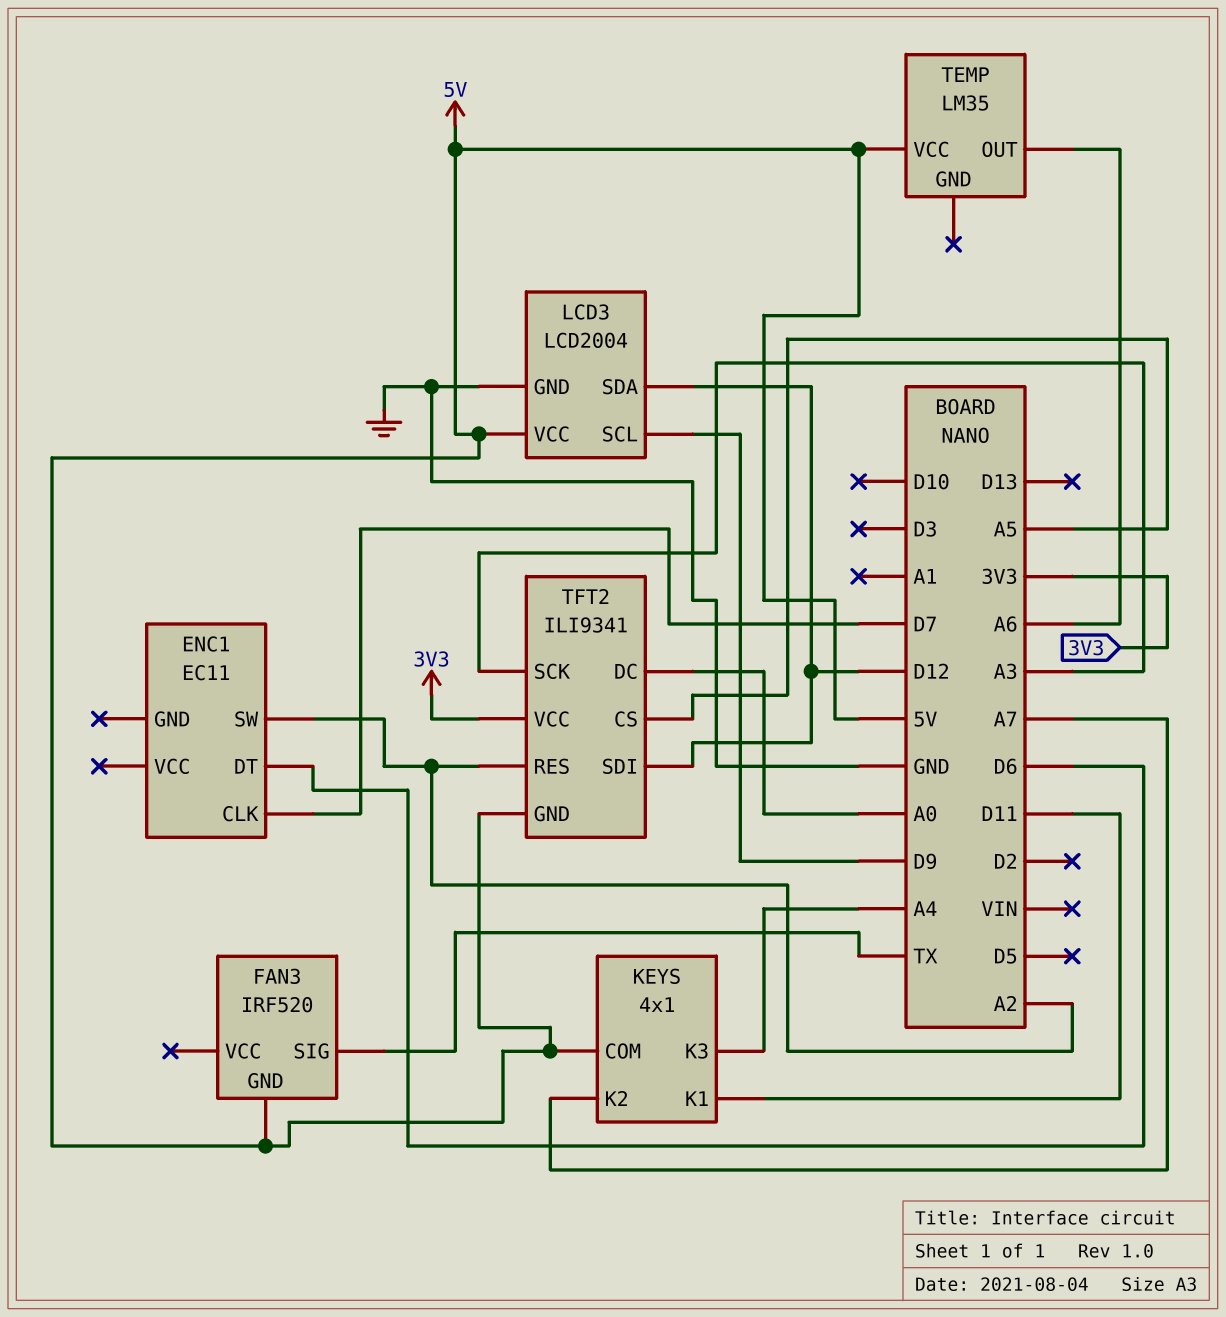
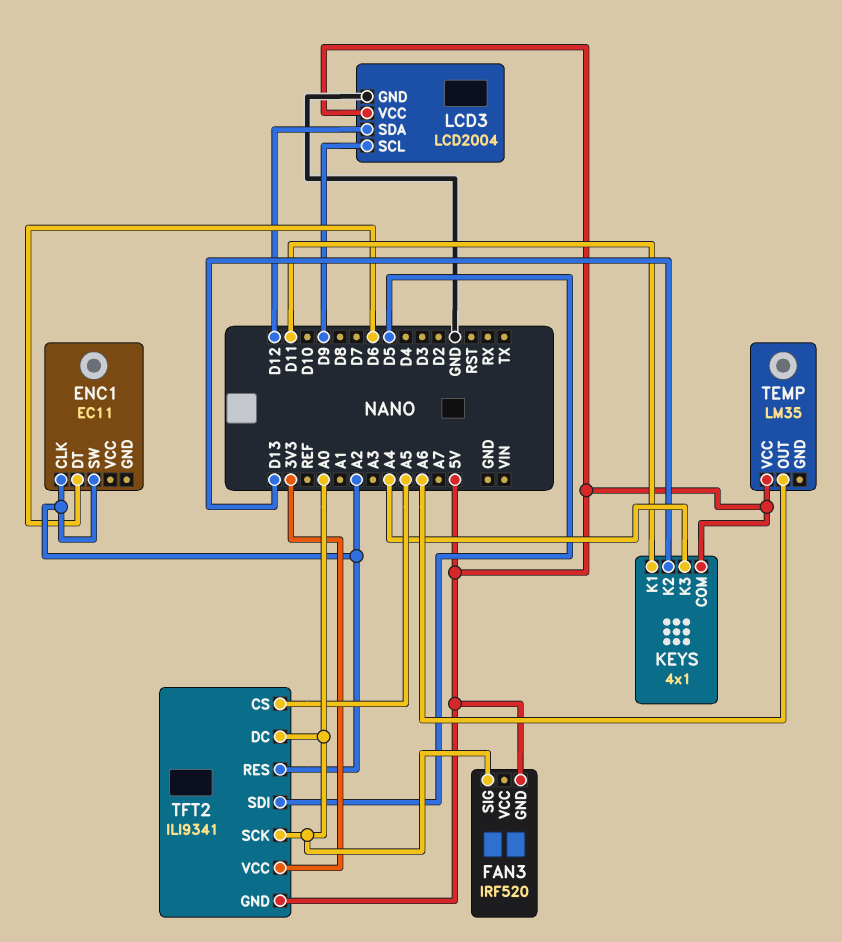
ENC1 pin CLK: D7 -> A2
FAN3 pin SIG: TX -> A0
KEYS pin K2: A7 -> D13
TFT2 pin SCK: A3 -> A0
TFT2 pin SDI: D12 -> D5

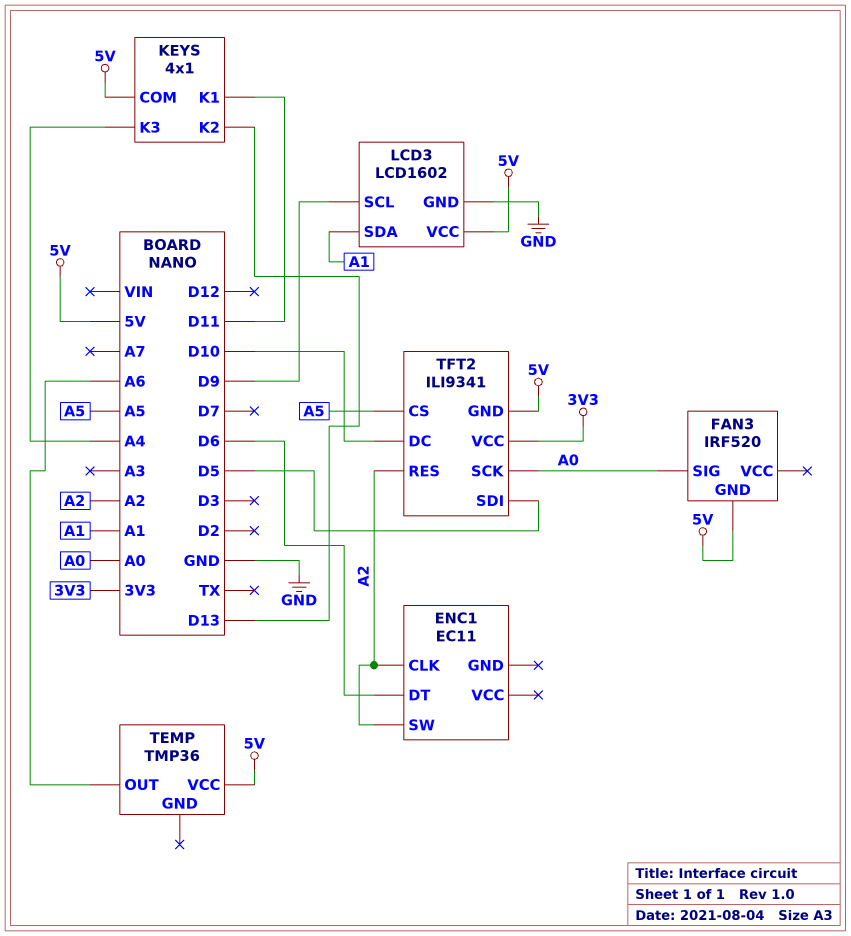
LCD3: LCD2004 -> LCD1602
LCD3 pin SDA: D12 -> A1
TEMP: LM35 -> TMP36
TFT2 pin DC: A0 -> D10

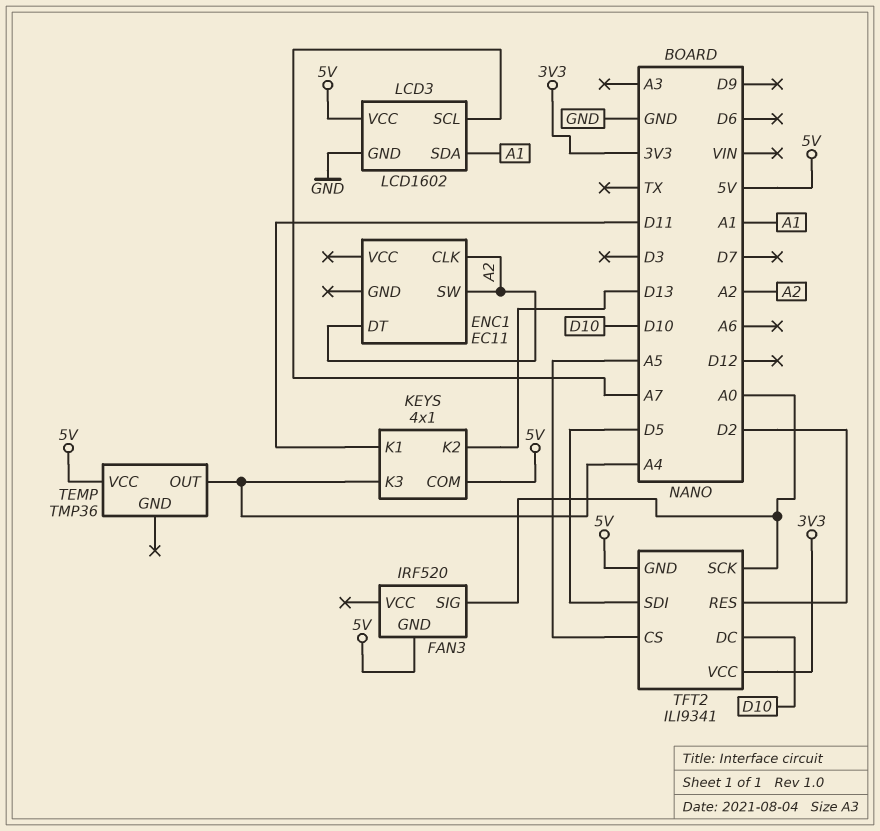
ENC1 pin DT: D6 -> A2
LCD3 pin SCL: D9 -> A7
TEMP pin OUT: A6 -> A4
TFT2 pin RES: A2 -> D2

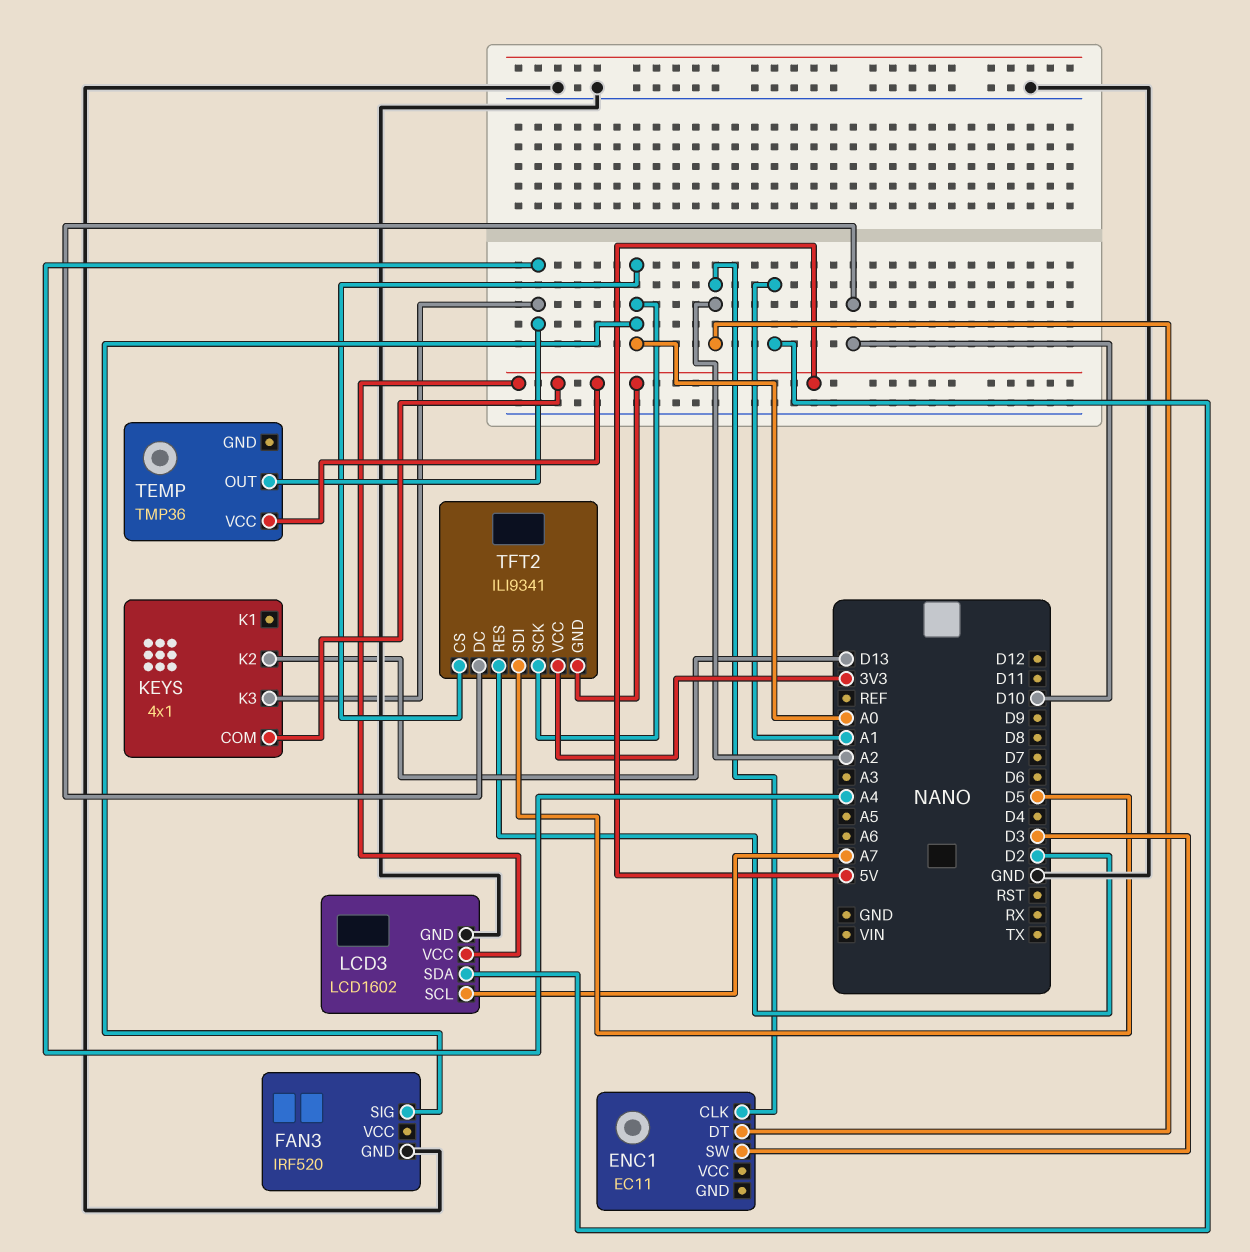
ENC1 pin SW: A2 -> D3
FAN3 pin GND: 5V -> GND
KEYS pin K1: D11 -> none
TFT2 pin CS: A5 -> A0

